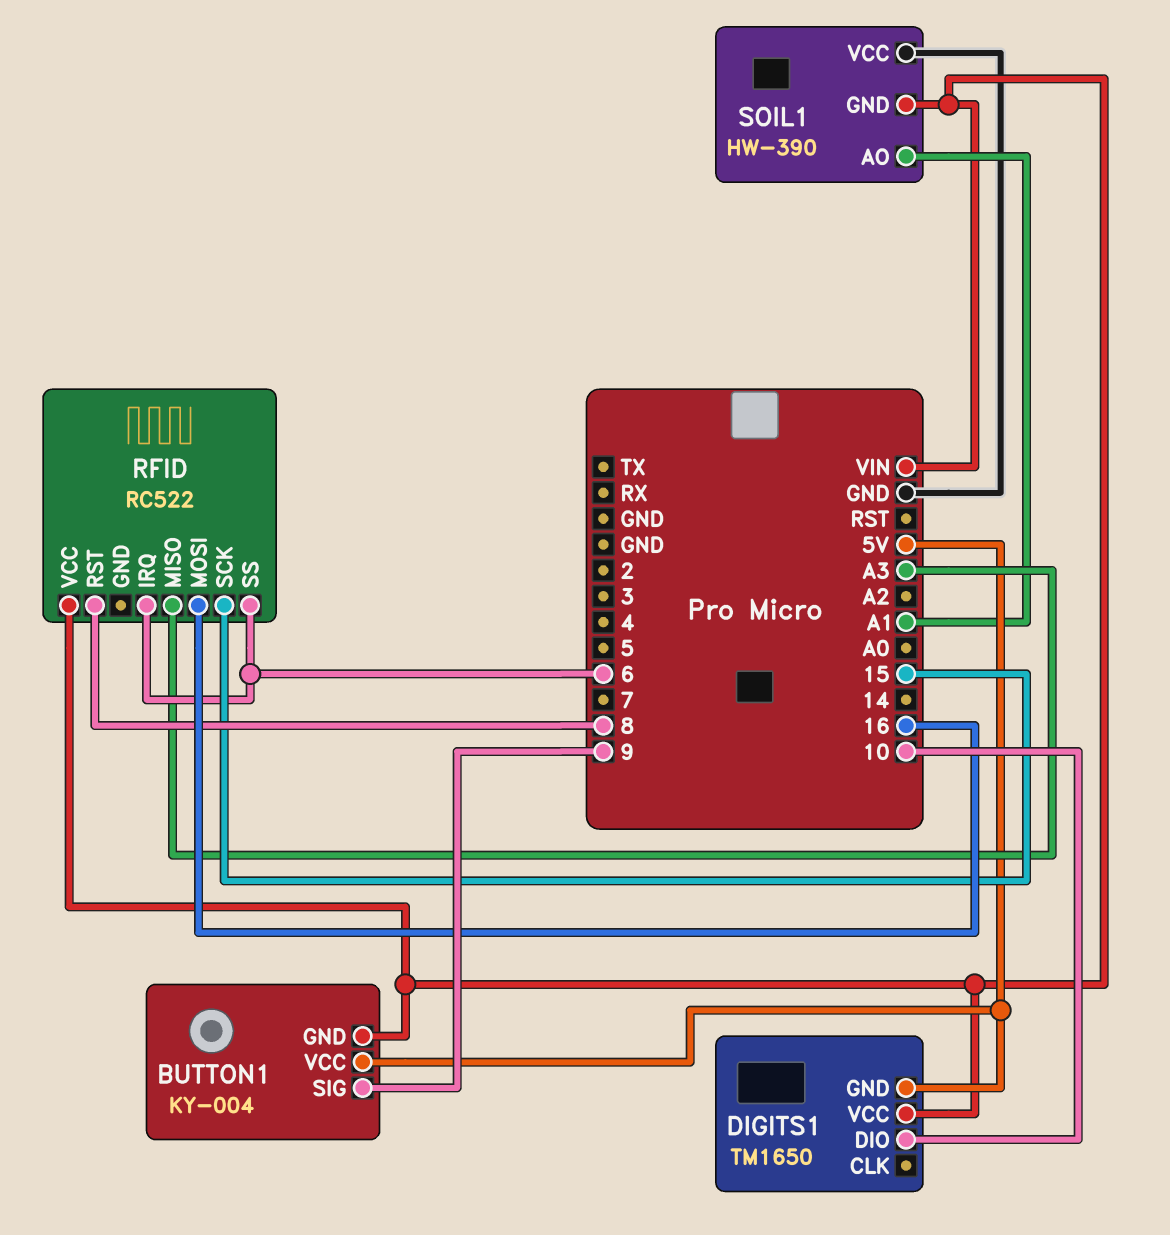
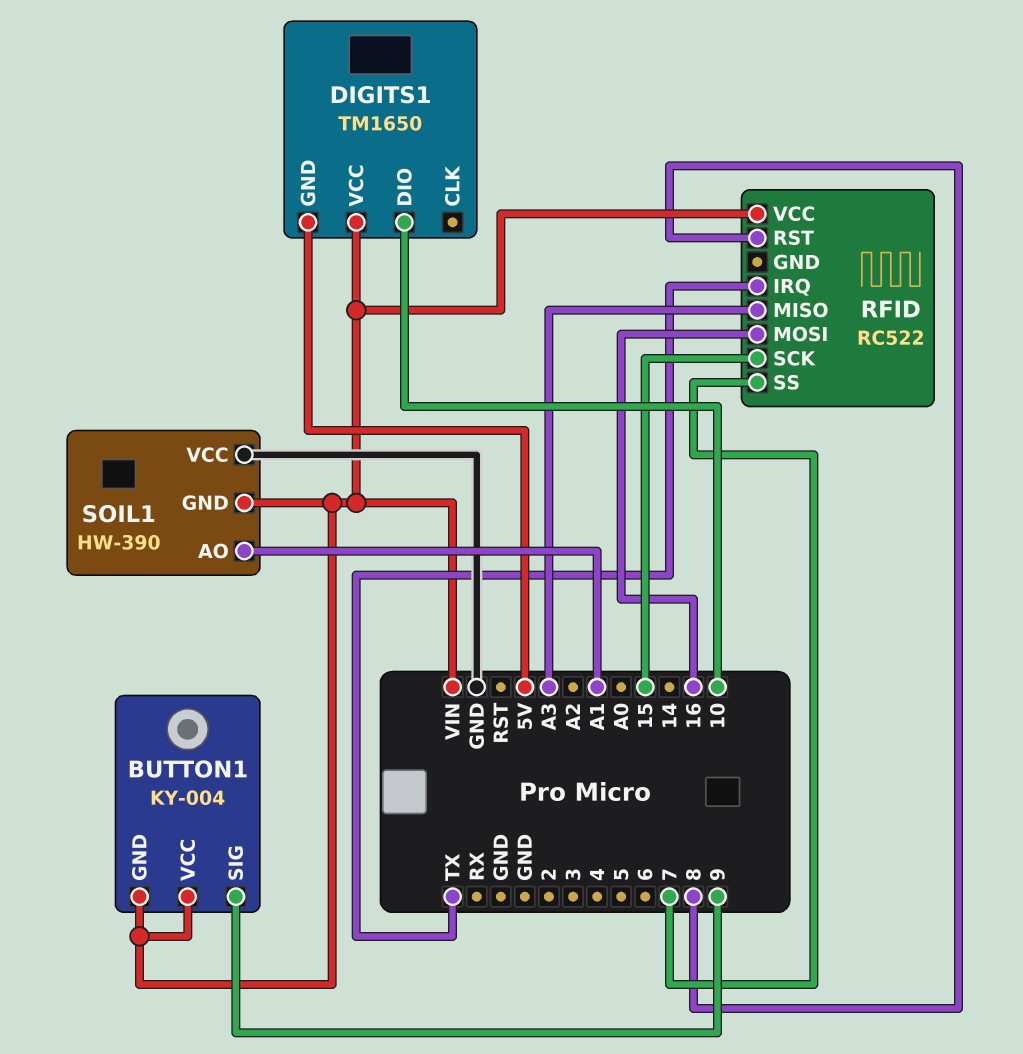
BUTTON1 pin VCC: 5V -> VIN
RFID pin IRQ: 6 -> TX
RFID pin SS: 6 -> 7

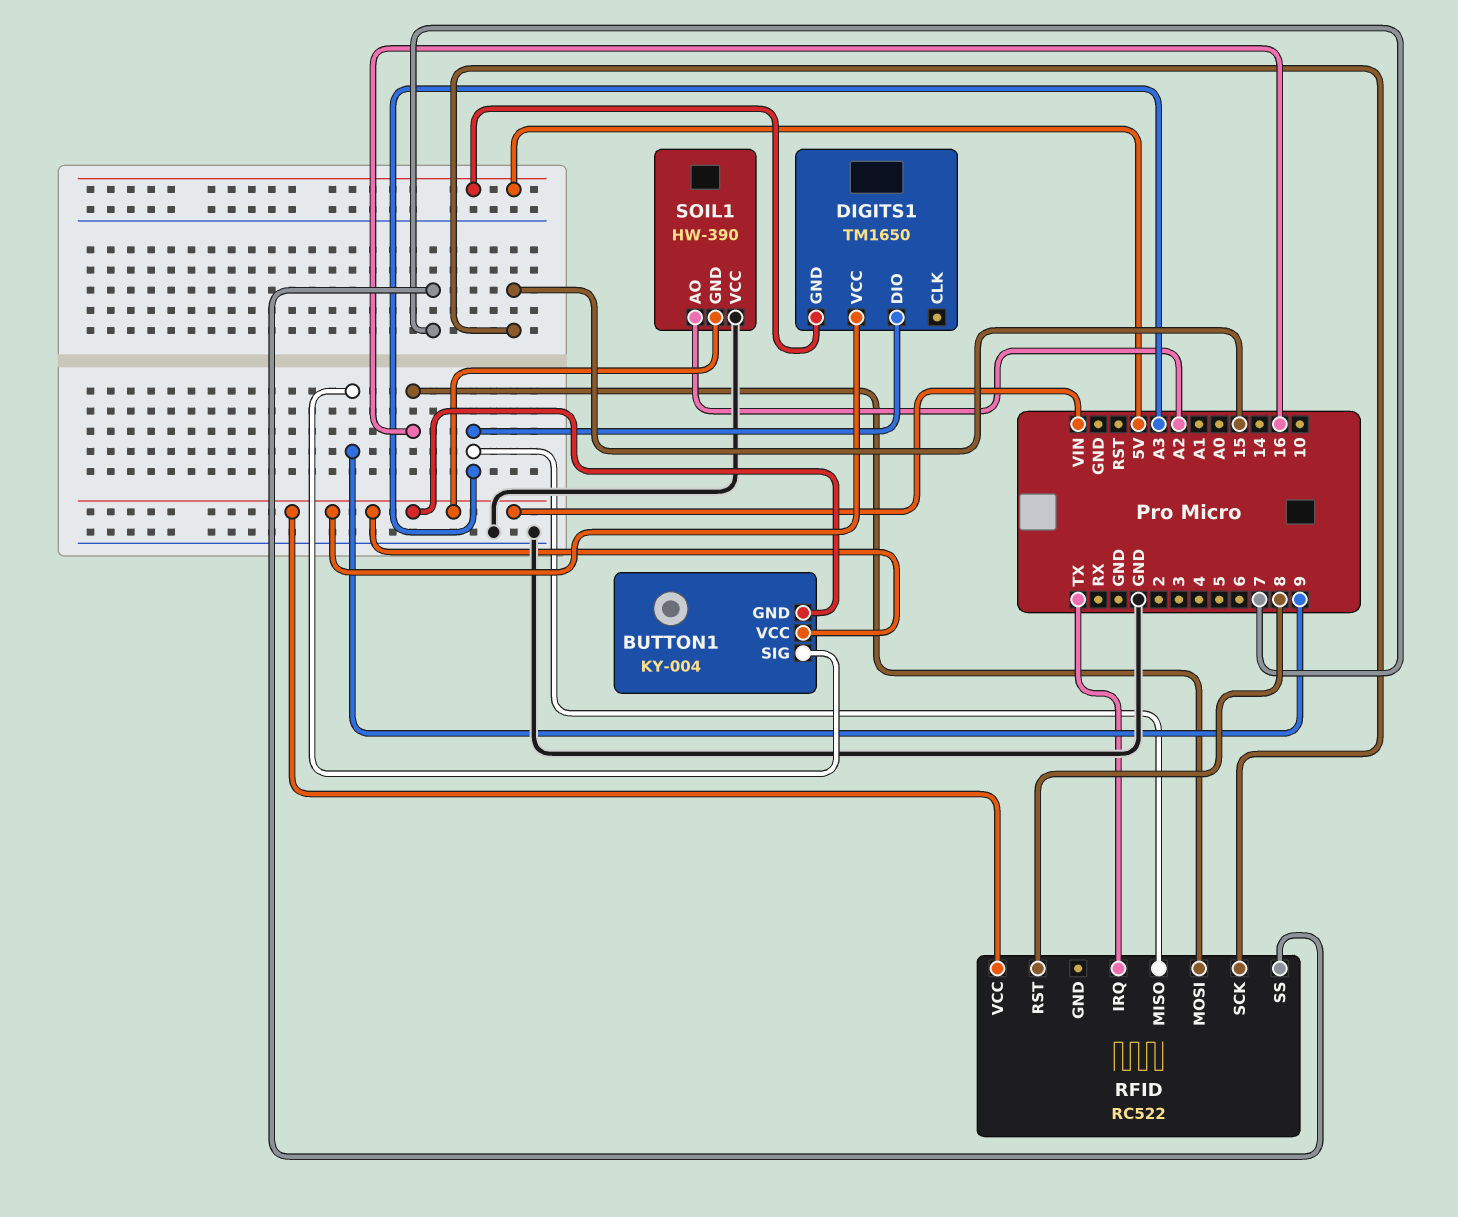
DIGITS1 pin DIO: 10 -> A3
SOIL1 pin AO: A1 -> A2

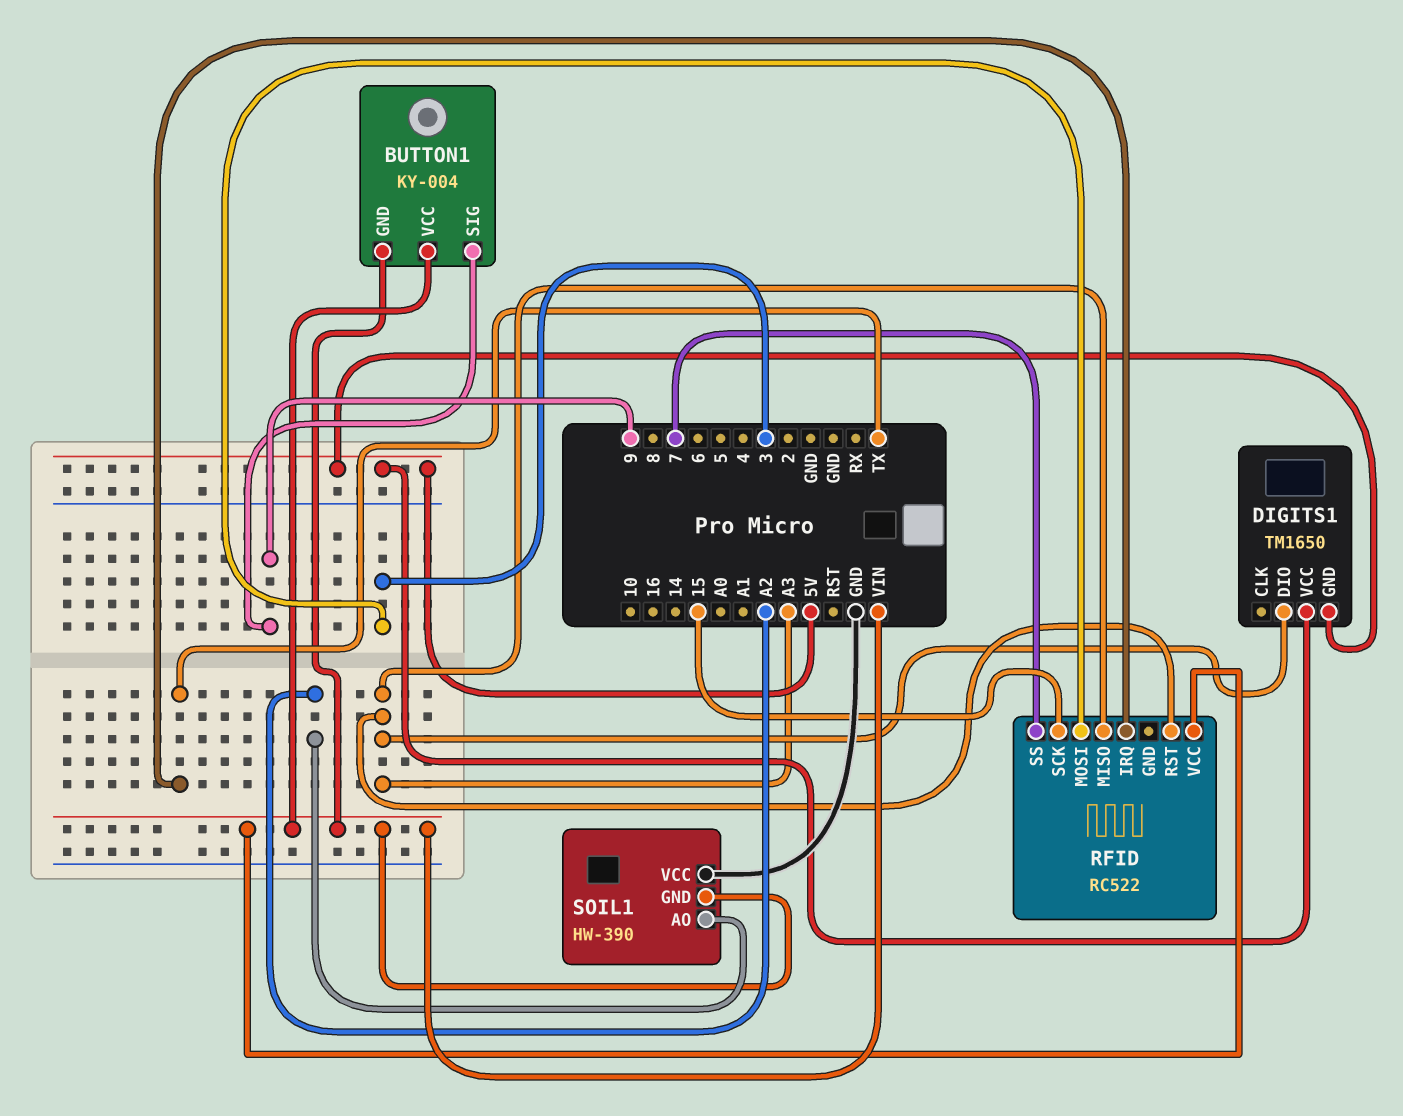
DIGITS1 pin VCC: VIN -> 5V
RFID pin MOSI: 16 -> 3
RFID pin RST: 8 -> A3

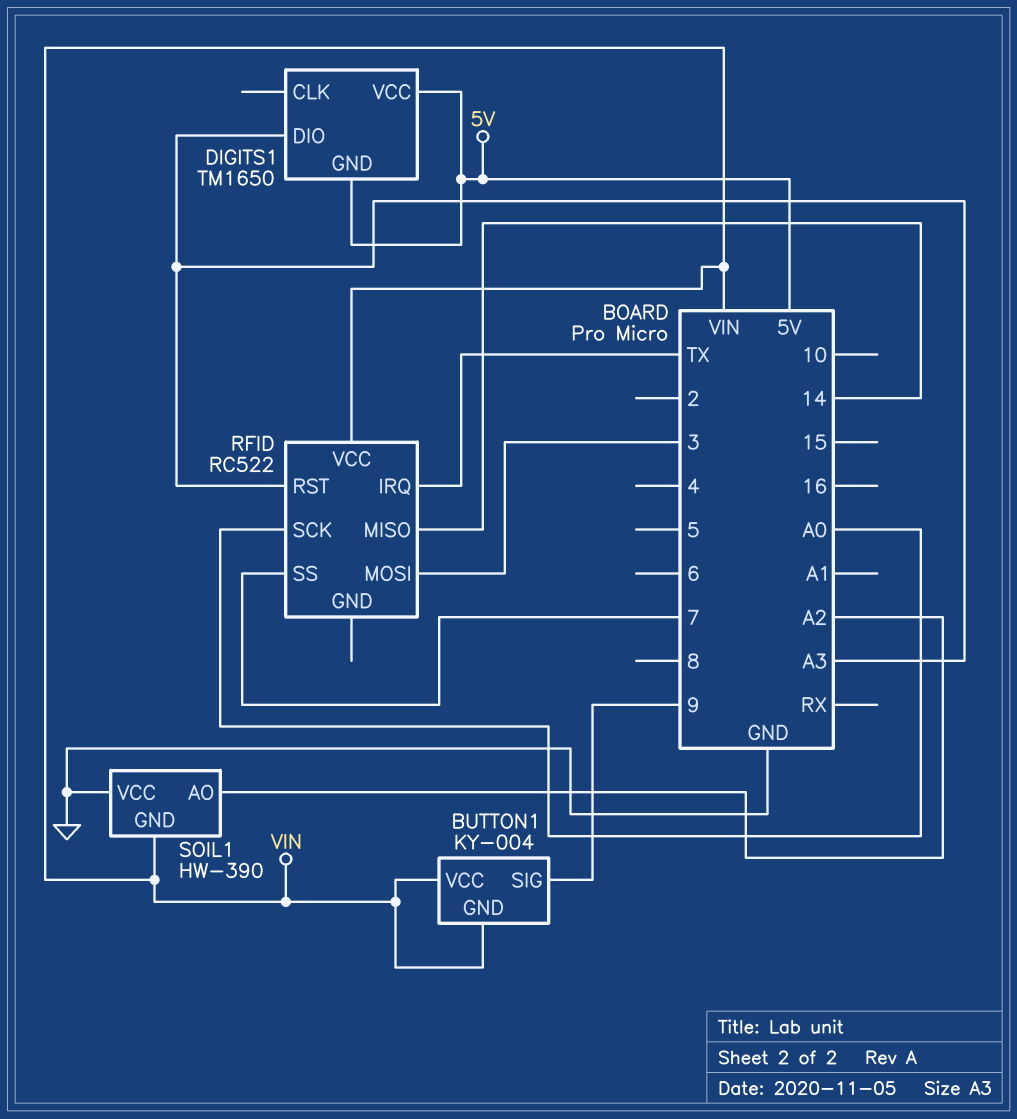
RFID pin MISO: A3 -> 14
RFID pin SCK: 15 -> A0

